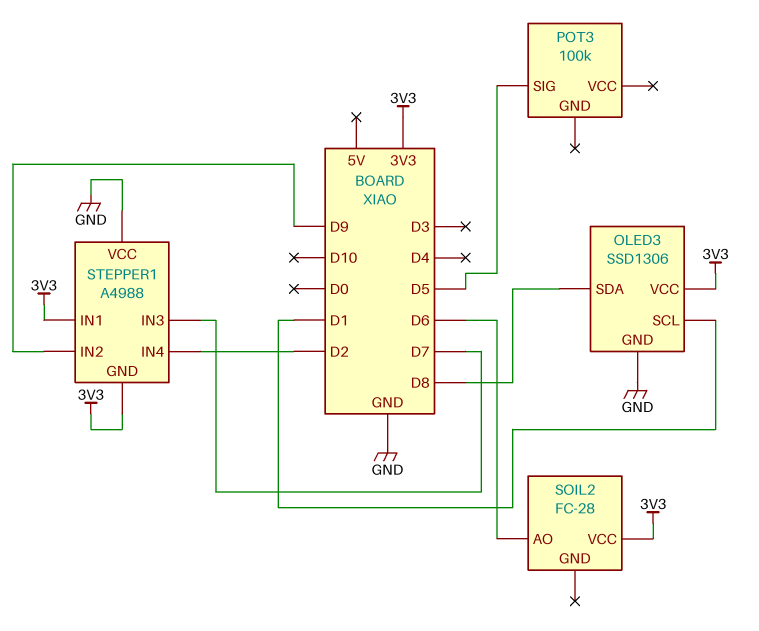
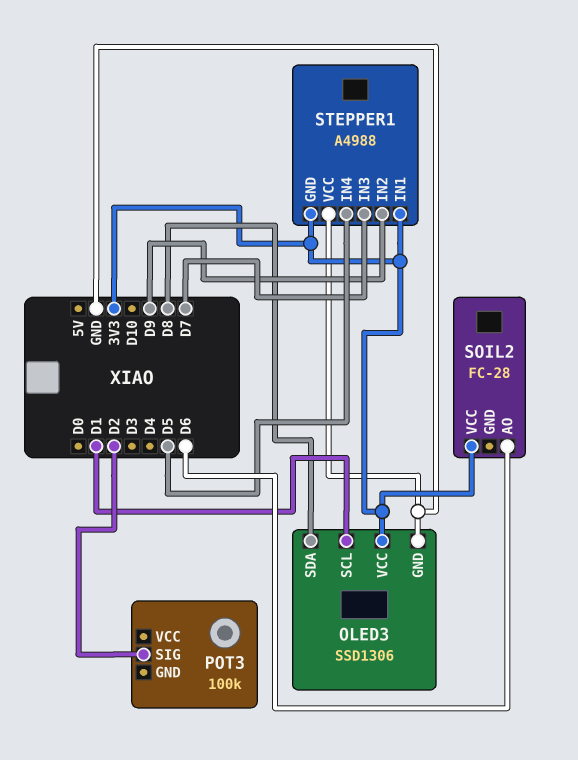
POT3 pin SIG: D5 -> D2
STEPPER1 pin IN4: D2 -> D5

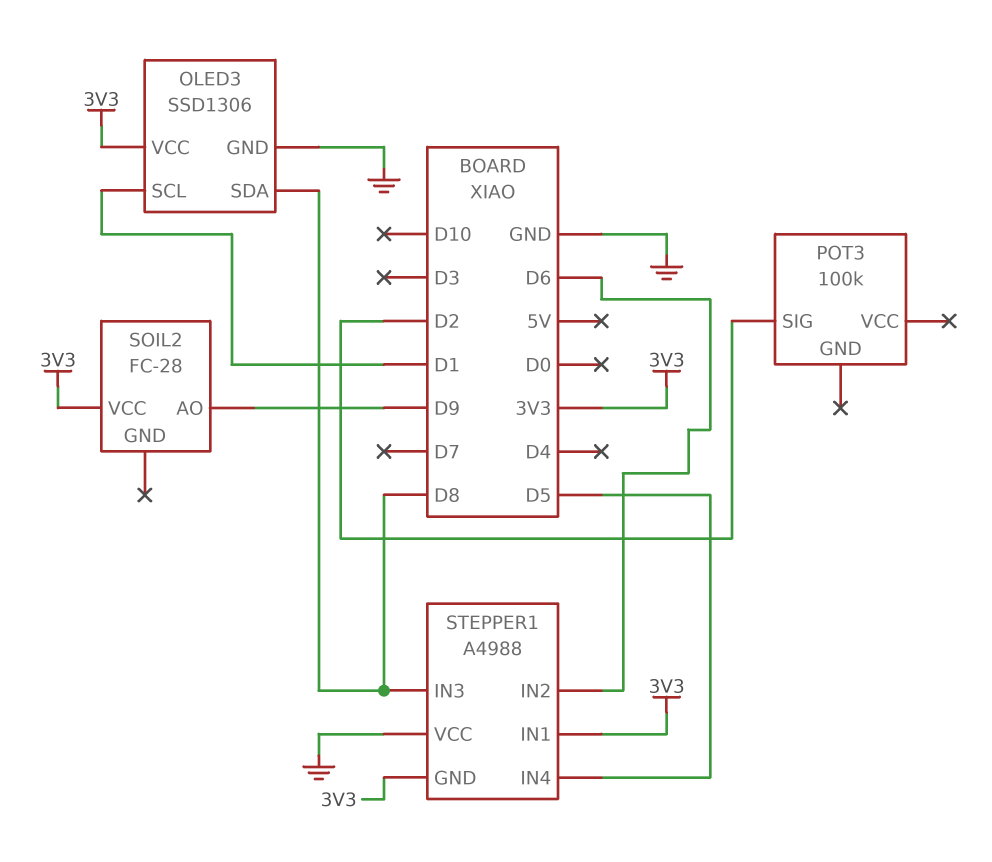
SOIL2 pin AO: D6 -> D9
STEPPER1 pin IN2: D9 -> D6
STEPPER1 pin IN3: D7 -> D8

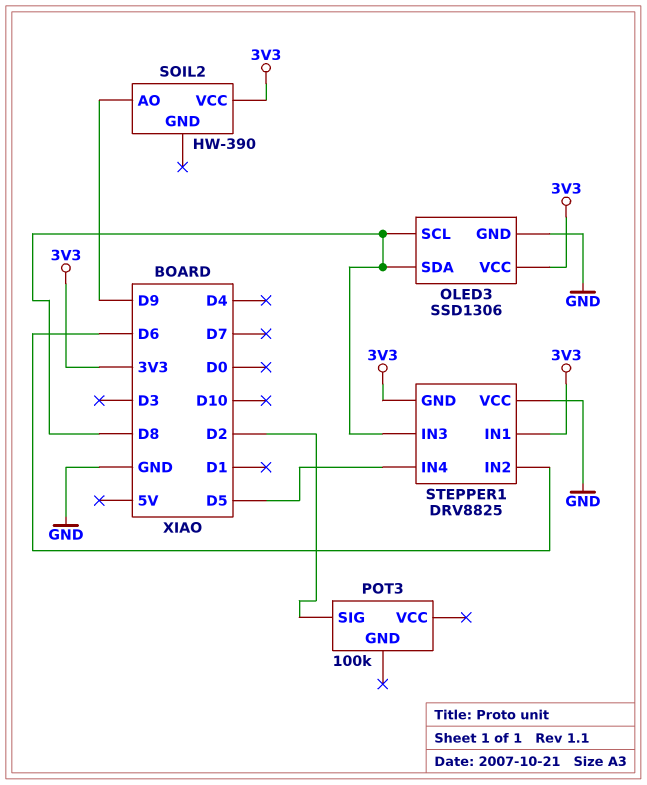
OLED3 pin SCL: D1 -> D8
SOIL2: FC-28 -> HW-390
STEPPER1: A4988 -> DRV8825

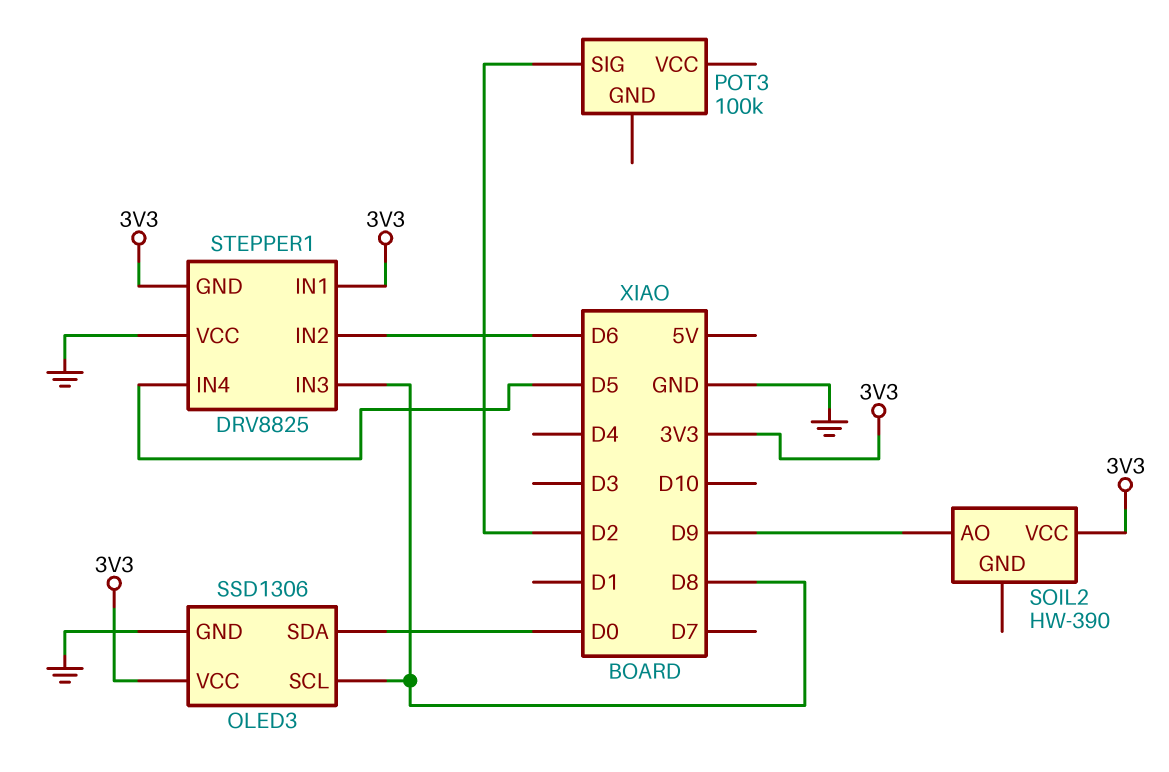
OLED3 pin SDA: D8 -> D0

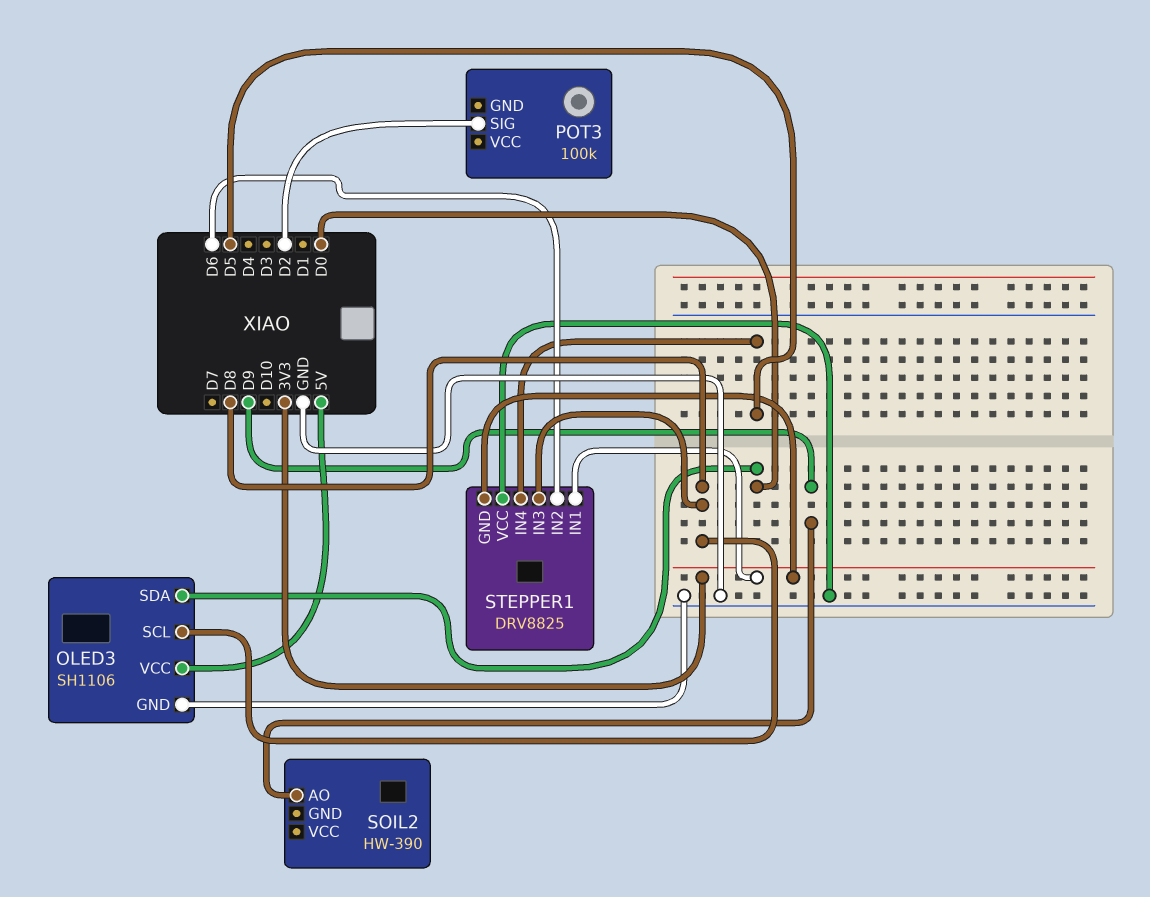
OLED3: SSD1306 -> SH1106
OLED3 pin VCC: 3V3 -> 5V
SOIL2 pin VCC: 3V3 -> none

